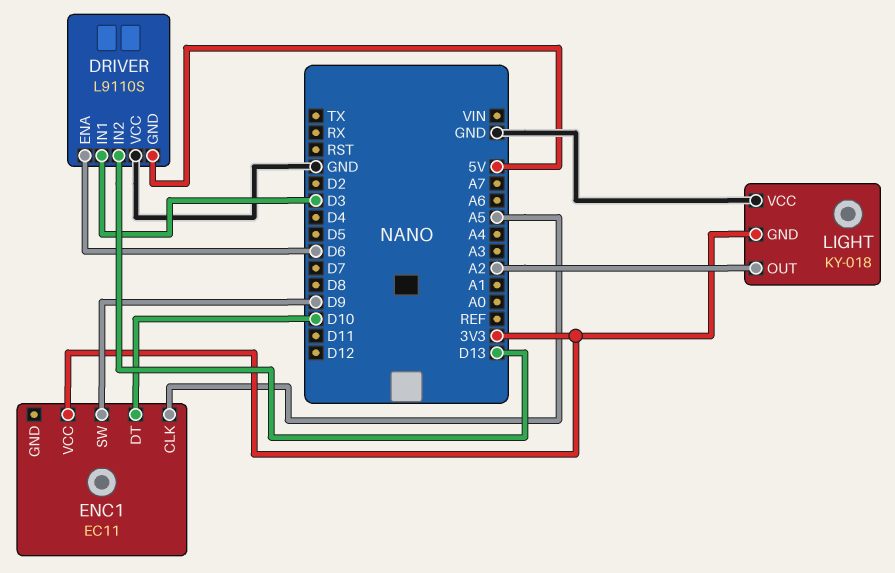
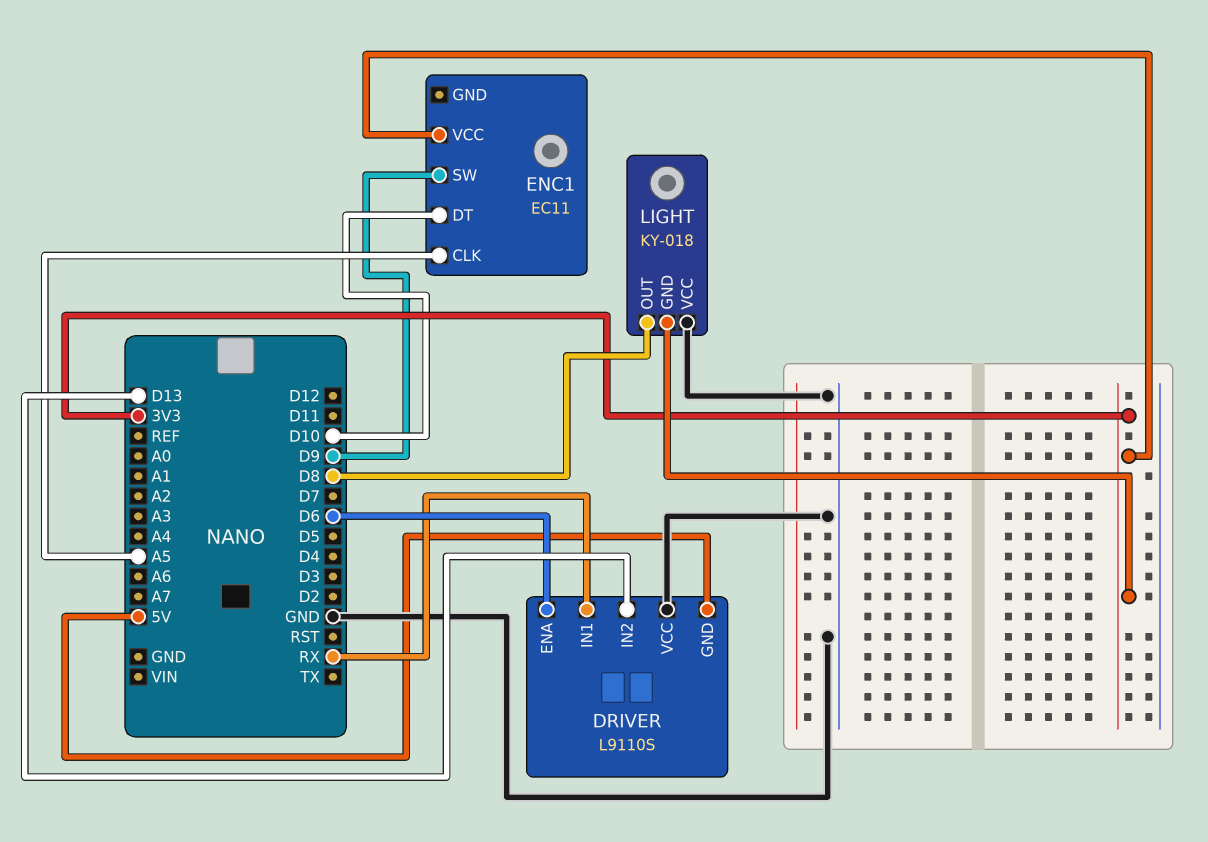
DRIVER pin IN1: D3 -> RX
LIGHT pin OUT: A2 -> D8

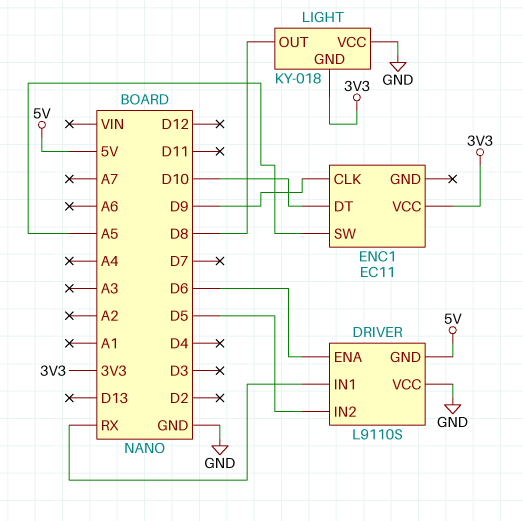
DRIVER pin IN2: D13 -> D5
ENC1 pin CLK: A5 -> D9
ENC1 pin SW: D9 -> A5

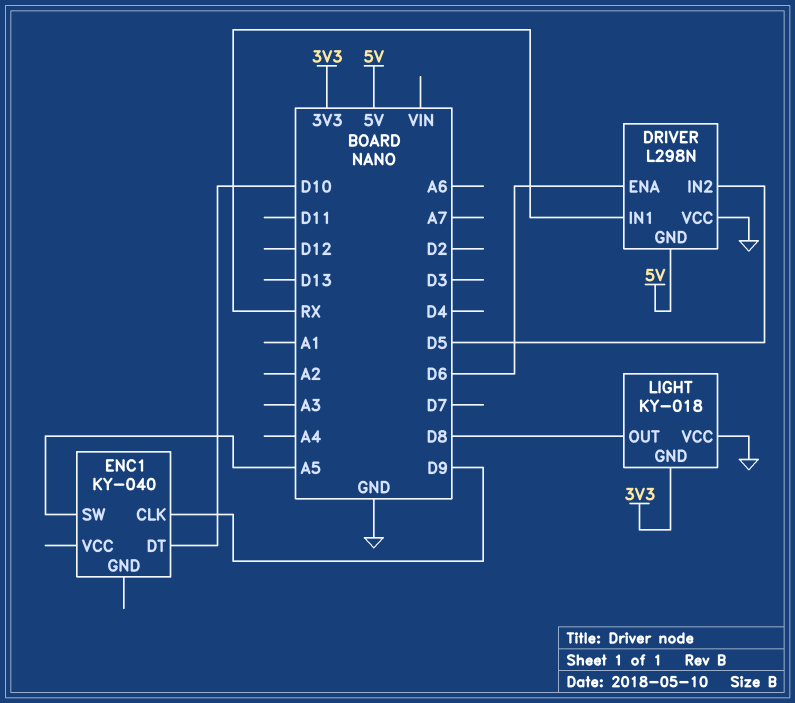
DRIVER: L9110S -> L298N
ENC1: EC11 -> KY-040
ENC1 pin VCC: 3V3 -> none

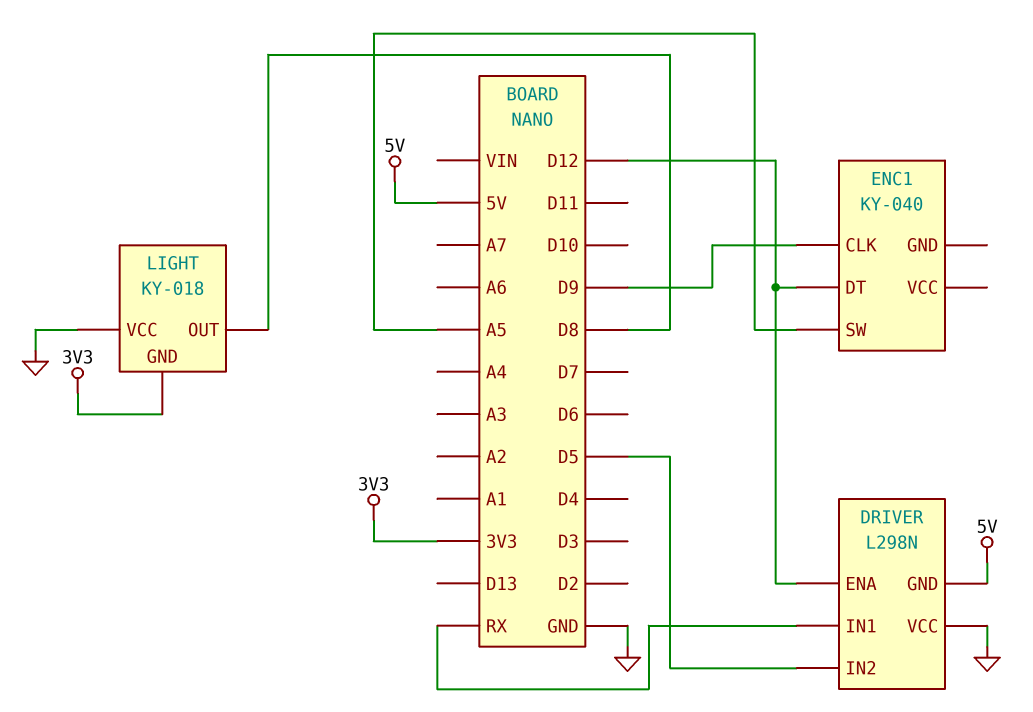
DRIVER pin ENA: D6 -> D12
ENC1 pin DT: D10 -> D12

